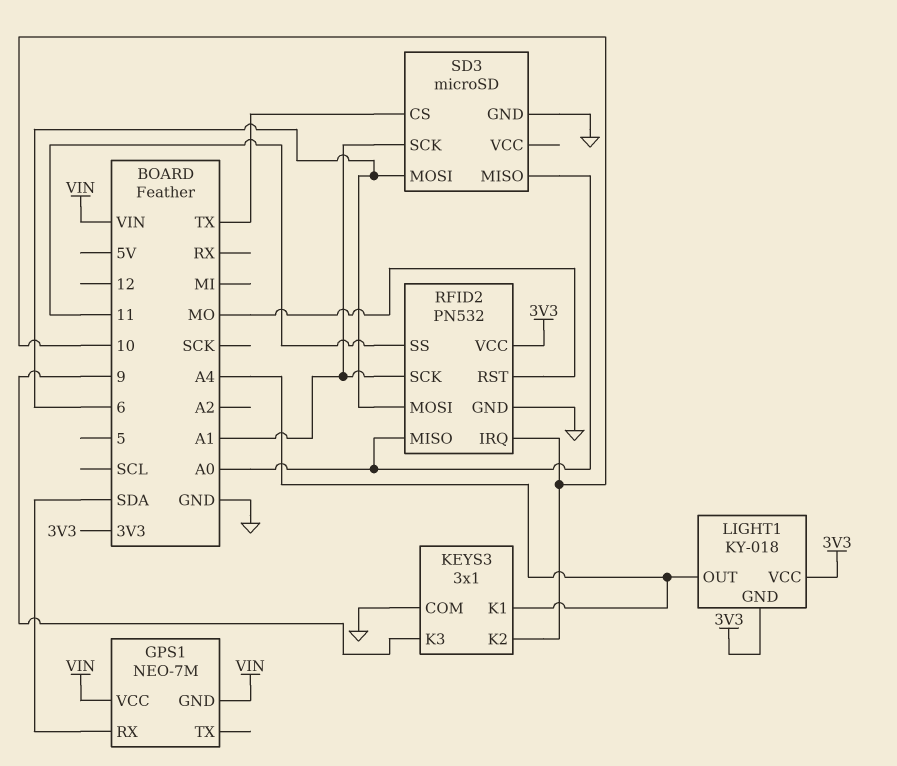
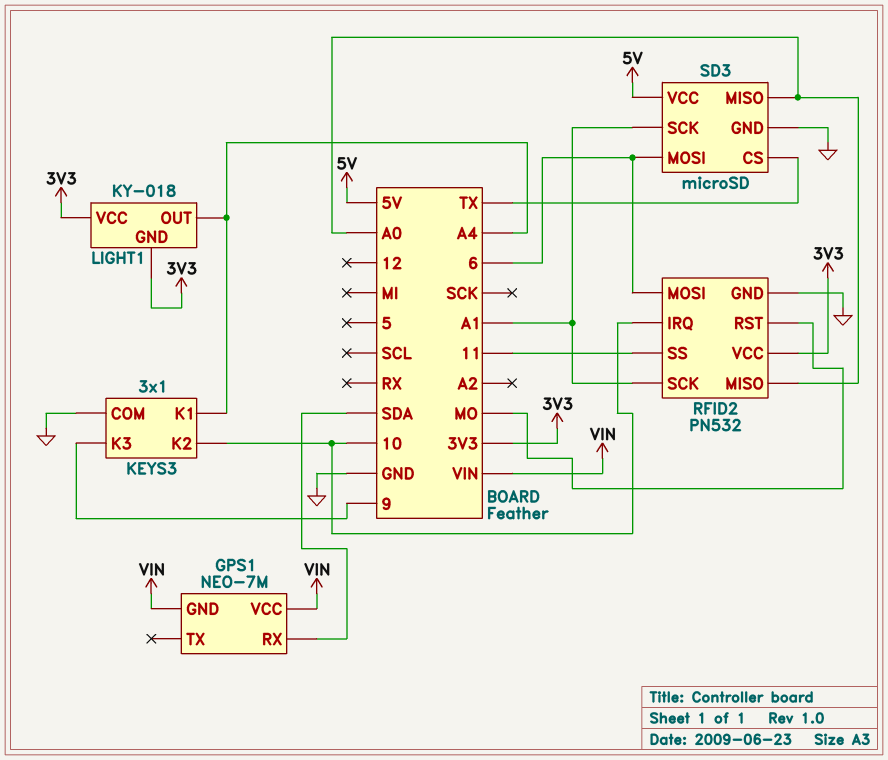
SD3 pin VCC: none -> 5V

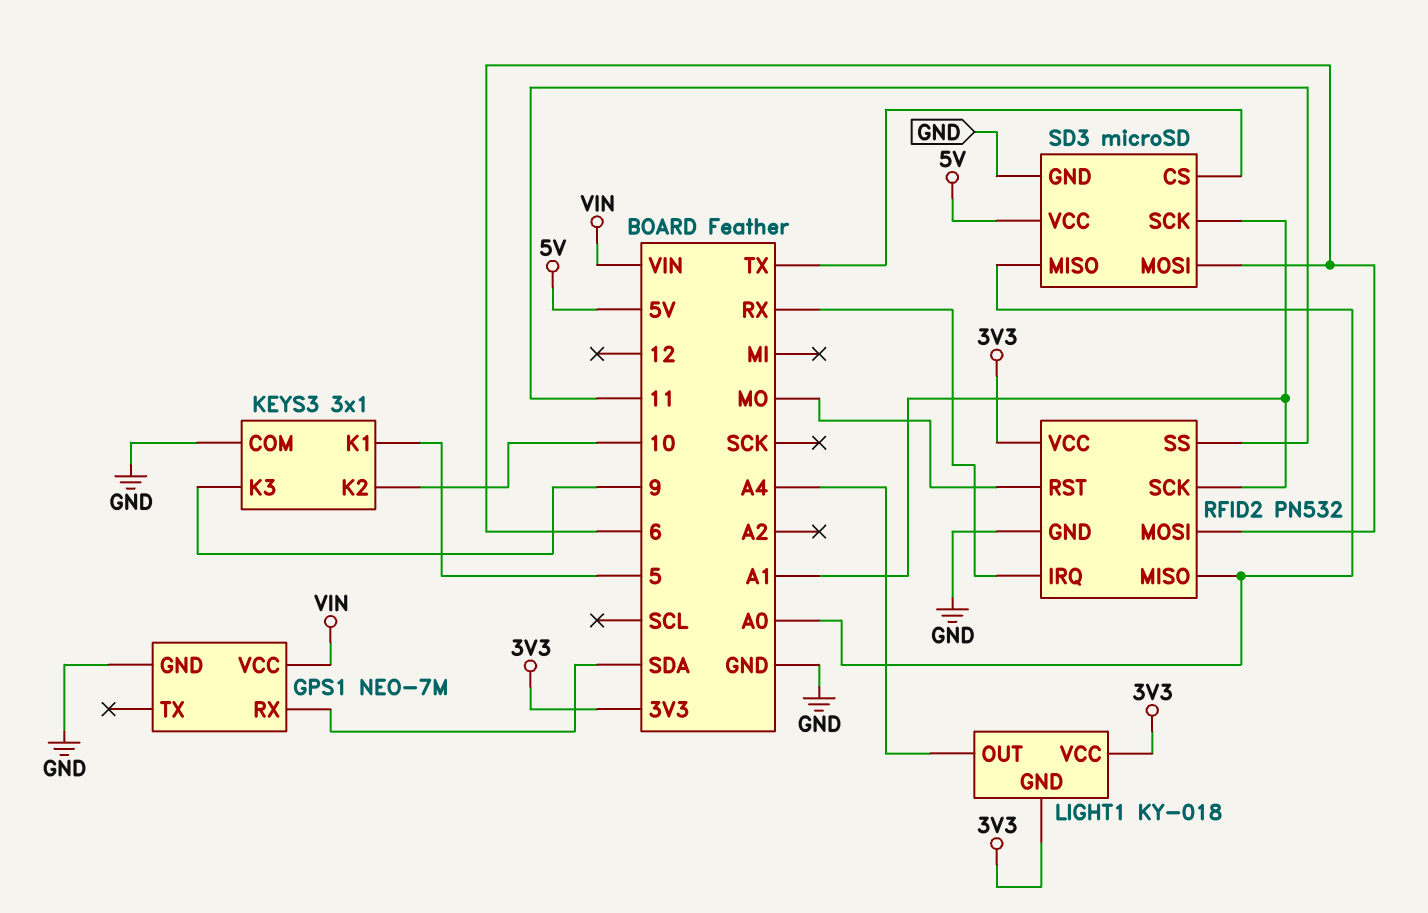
GPS1 pin GND: VIN -> GND
KEYS3 pin K1: A4 -> 5
RFID2 pin IRQ: 10 -> RX

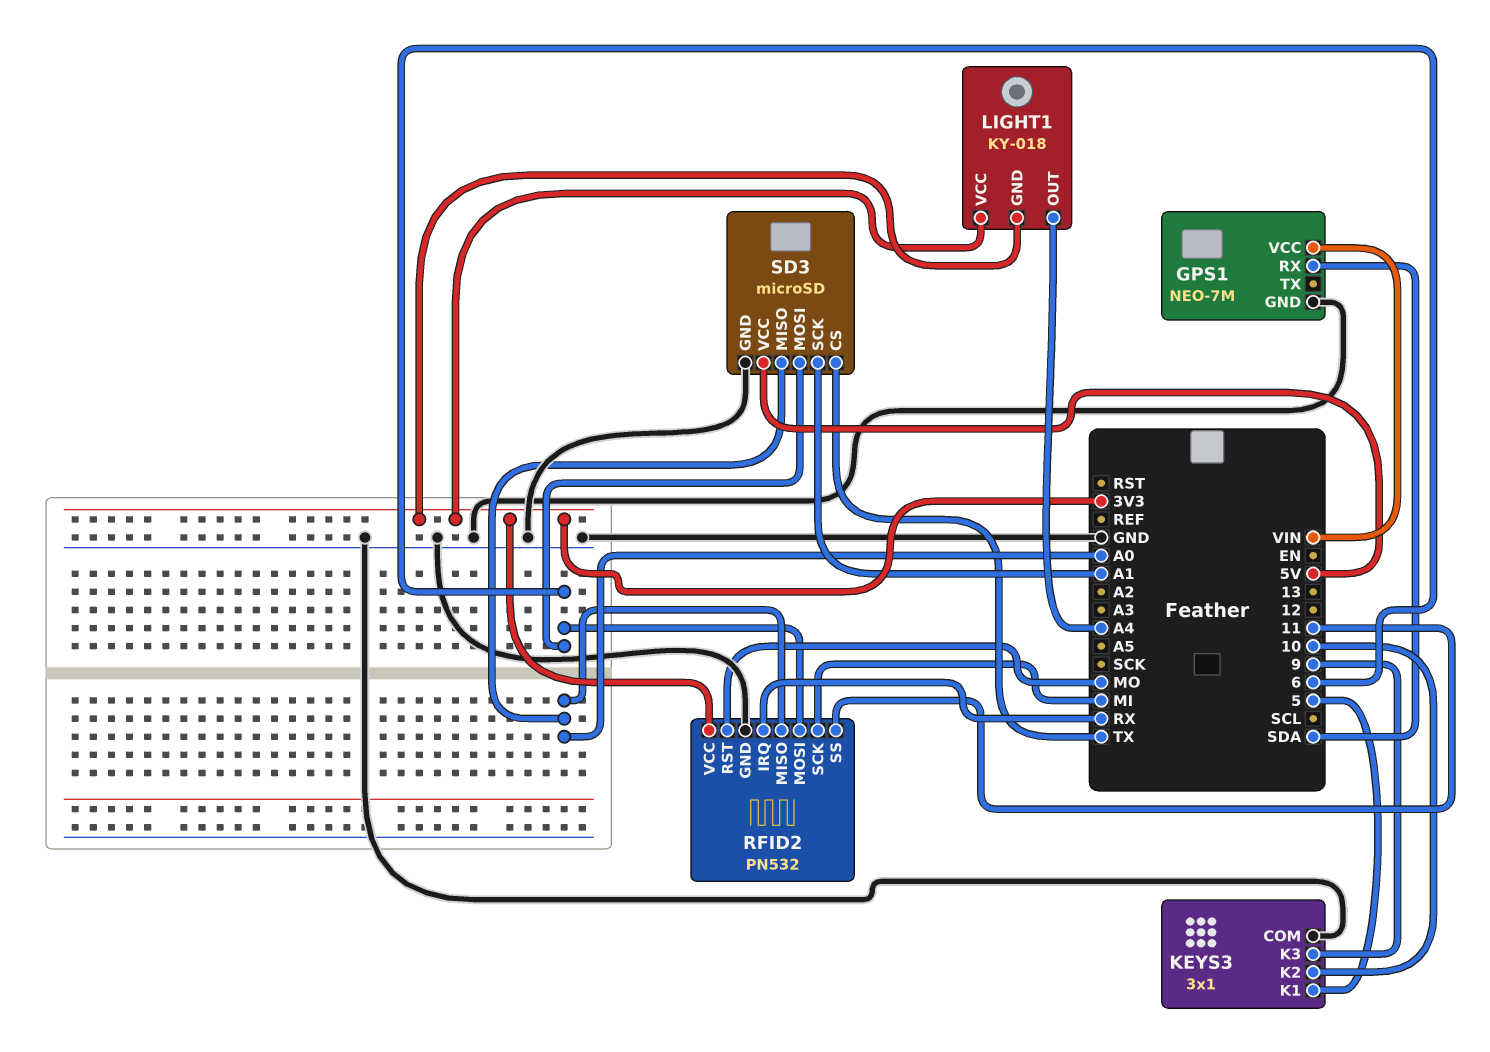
RFID2 pin SCK: A1 -> MI

